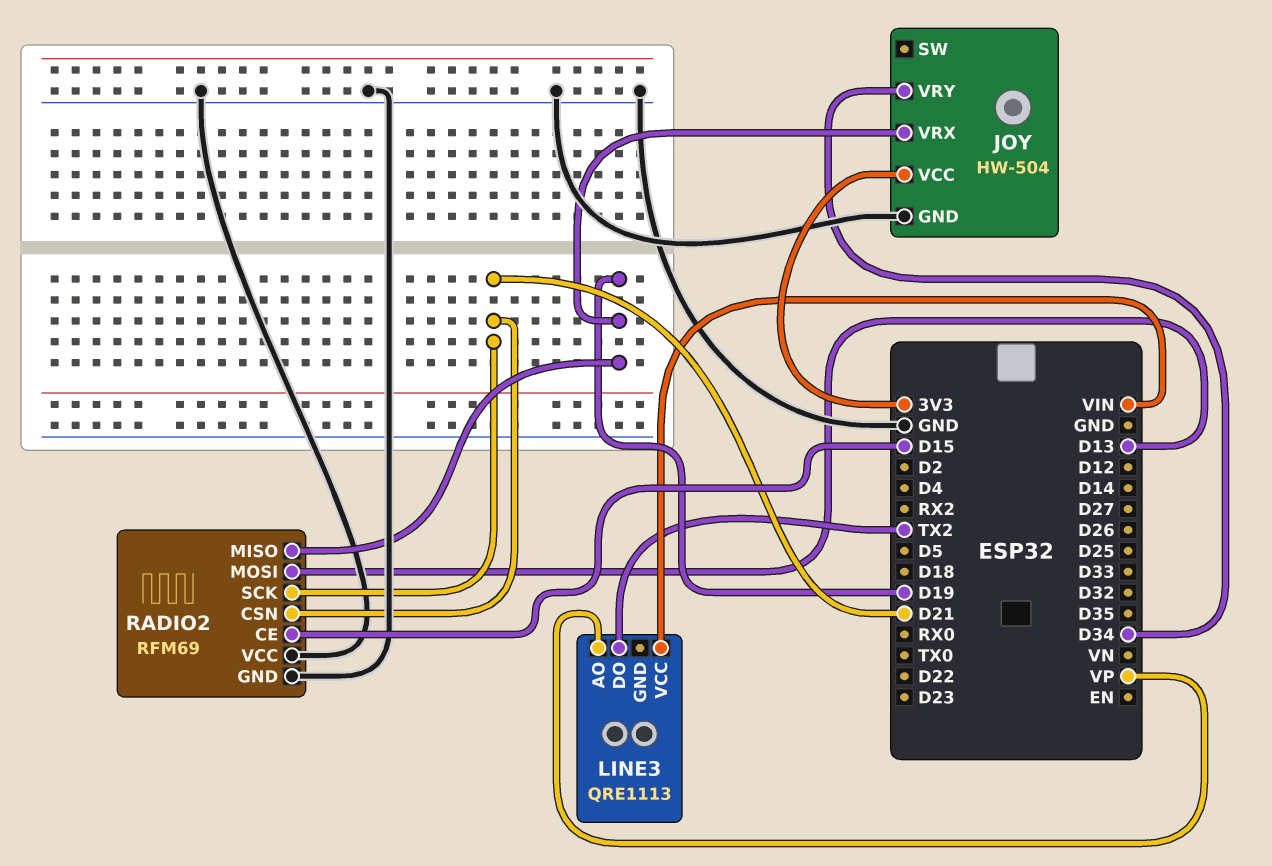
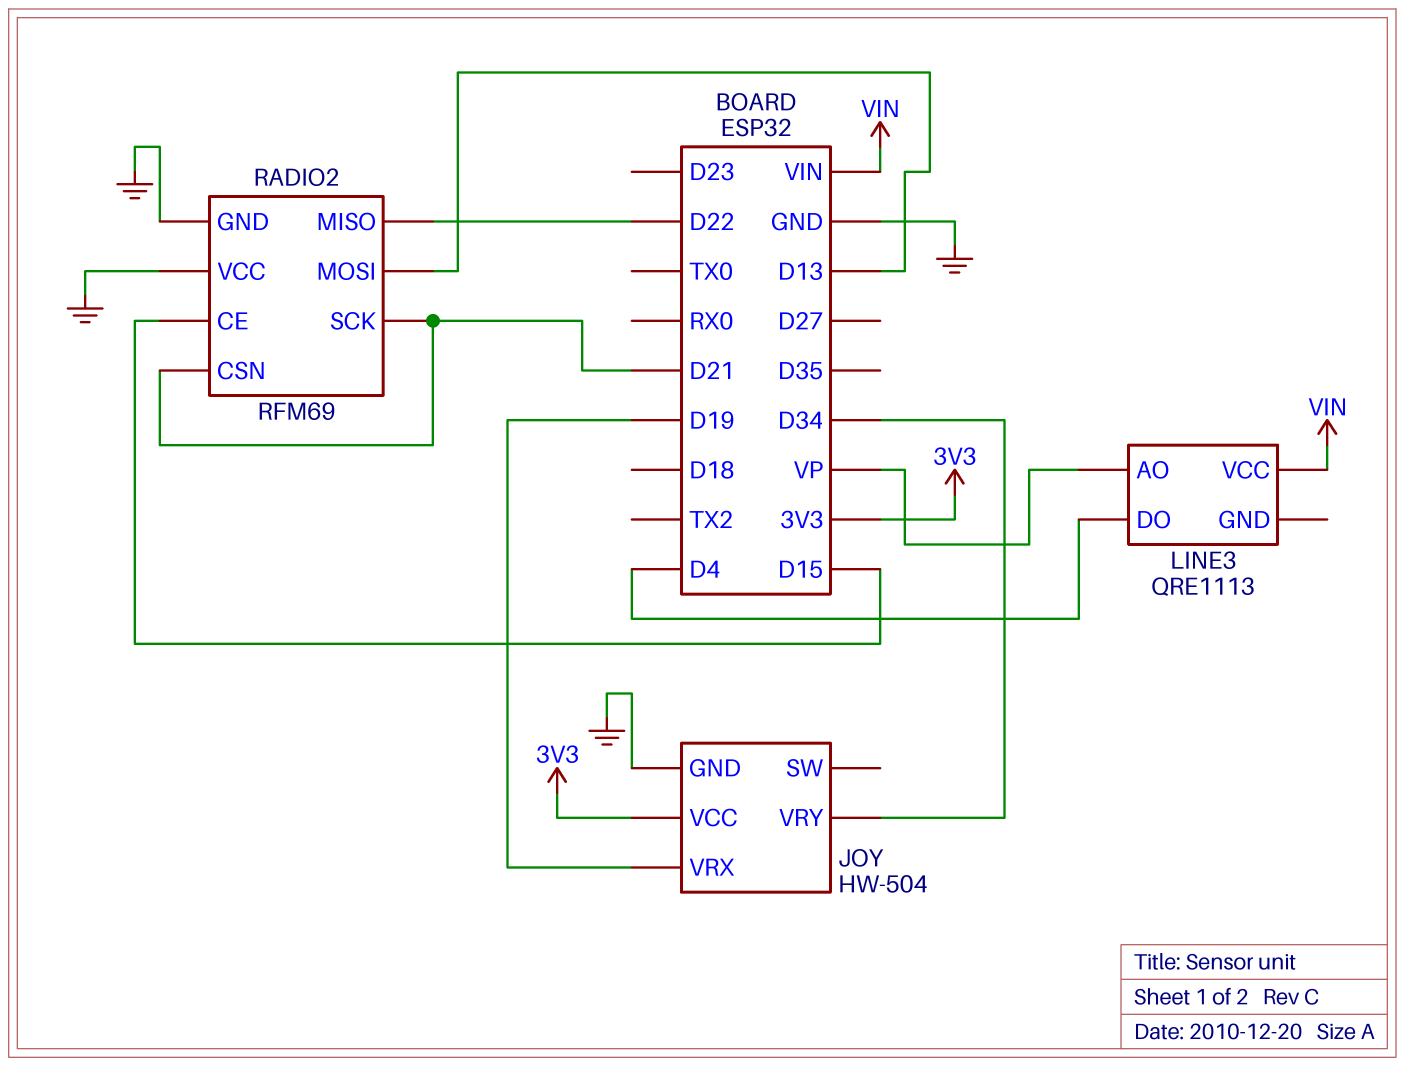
LINE3 pin DO: TX2 -> D4
RADIO2 pin MISO: D19 -> D22

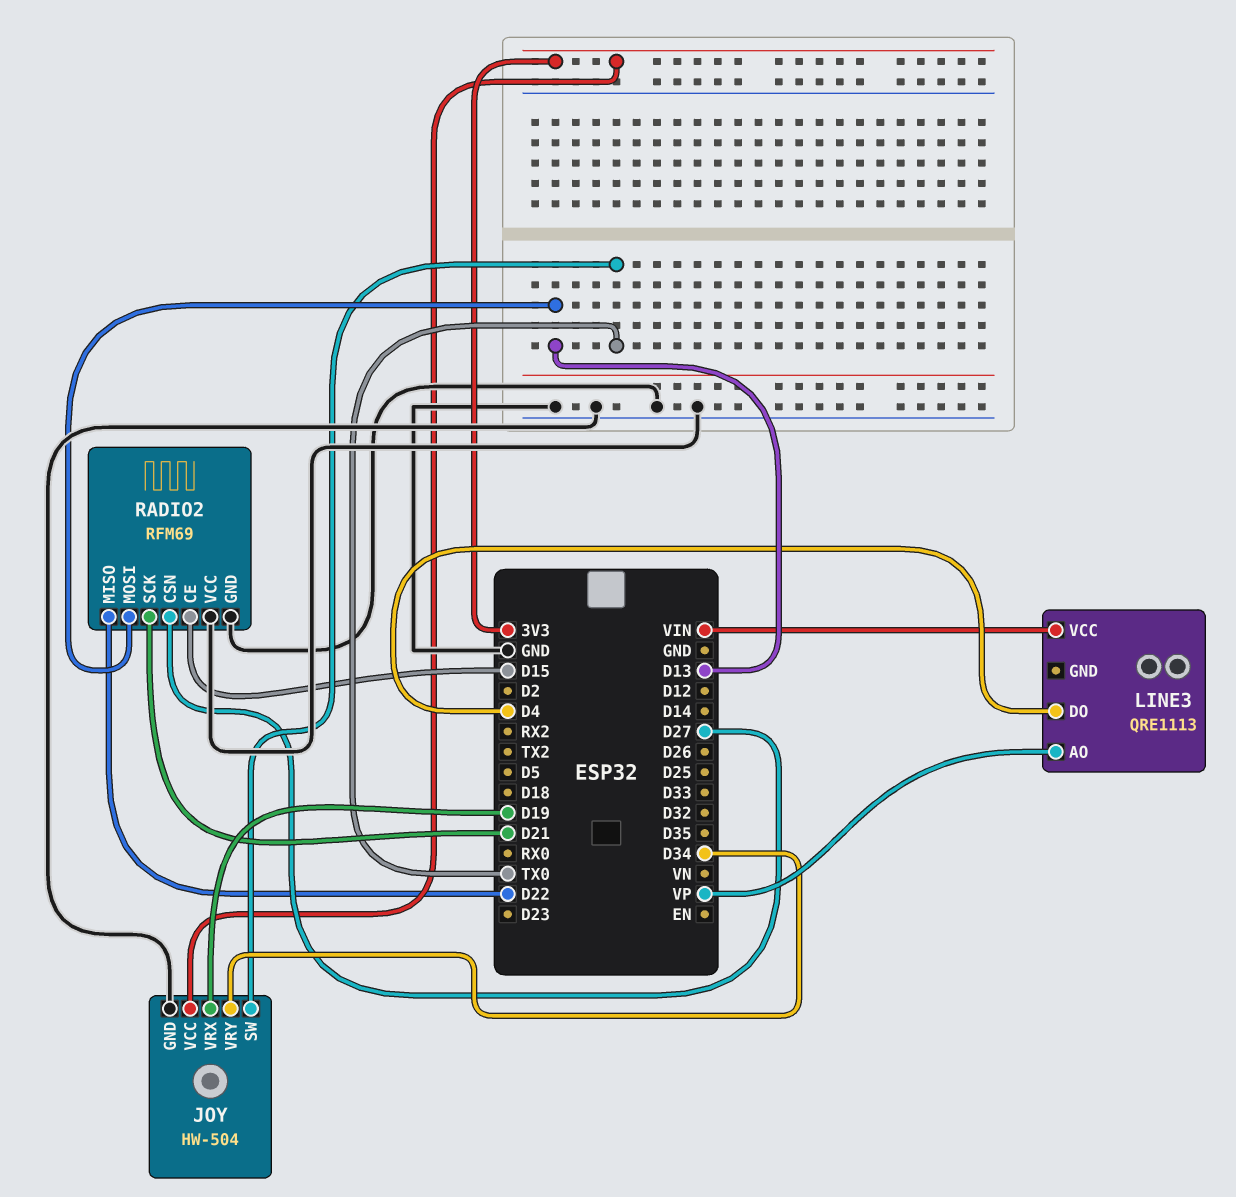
JOY pin SW: none -> TX0
RADIO2 pin CSN: D21 -> D27

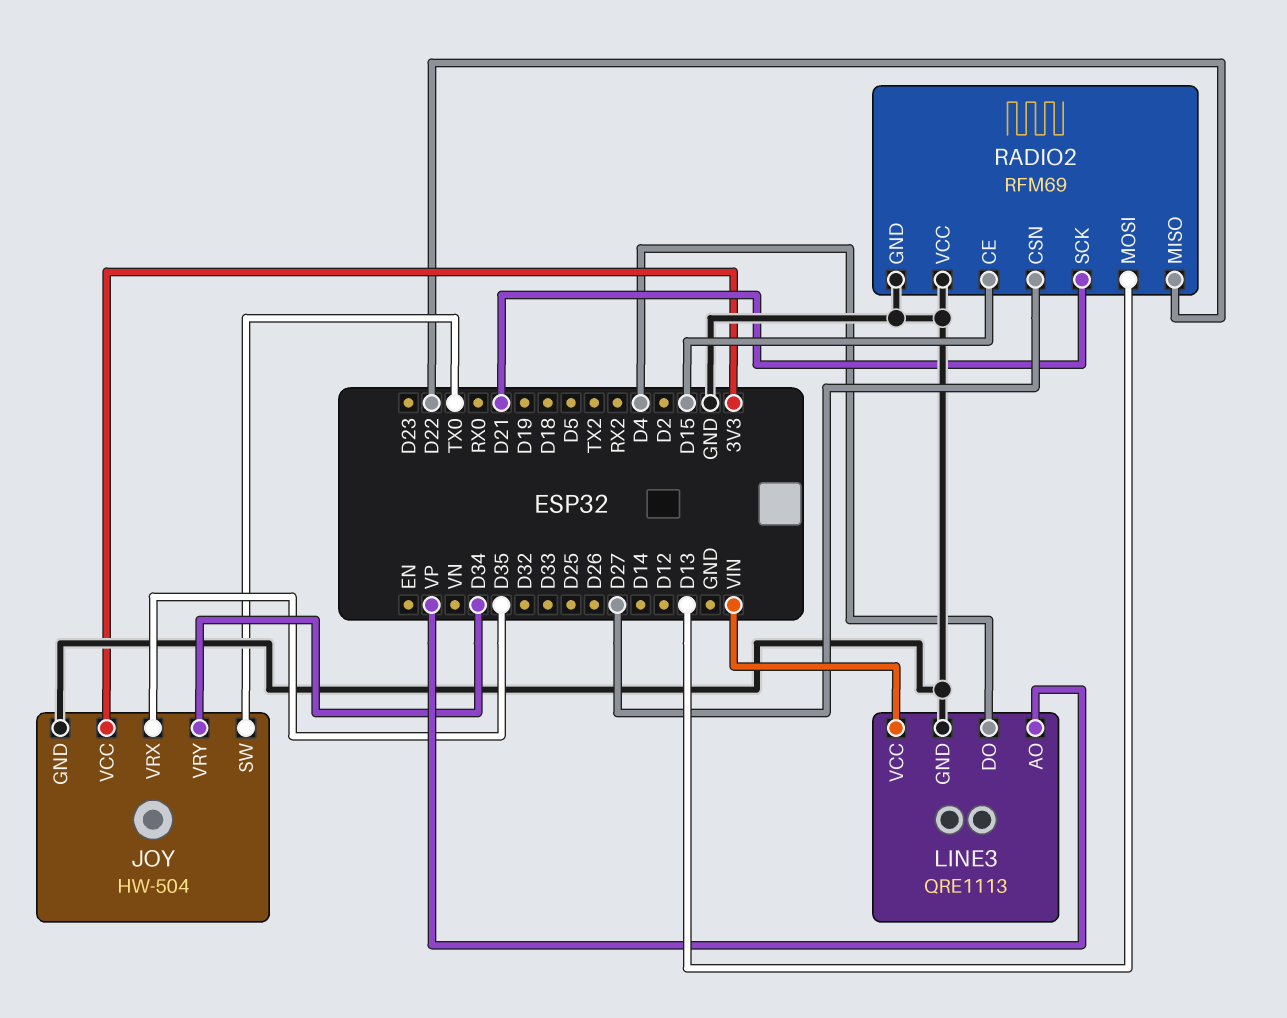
JOY pin VRX: D19 -> D35
LINE3 pin GND: none -> GND

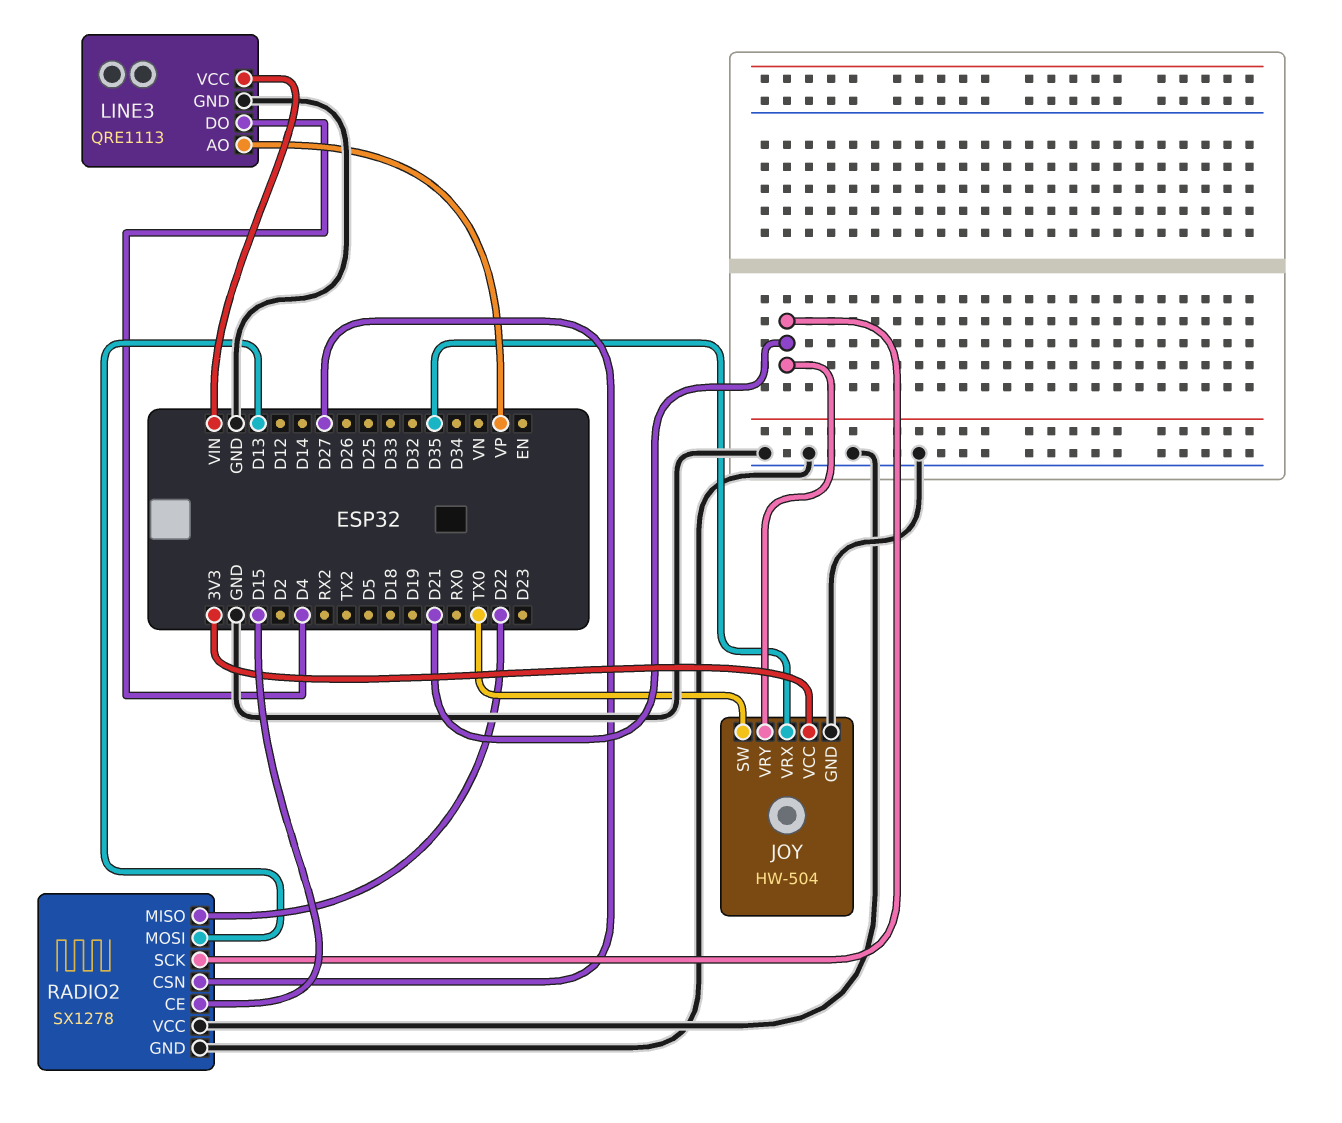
JOY pin VRY: D34 -> D21
RADIO2: RFM69 -> SX1278

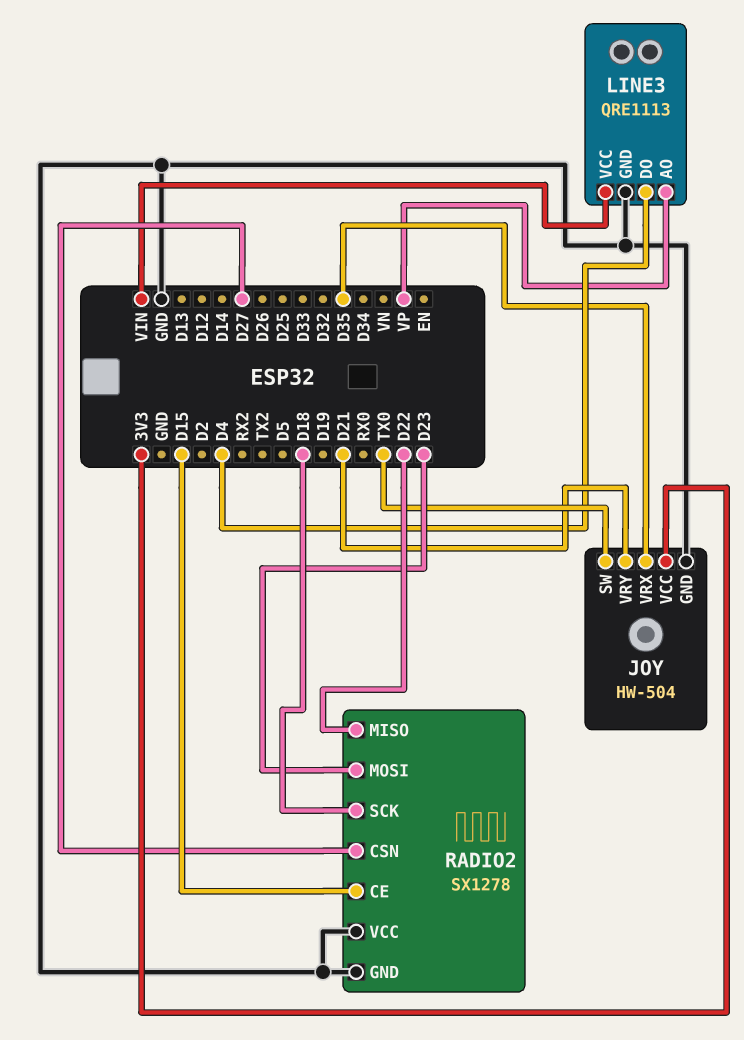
RADIO2 pin MOSI: D13 -> D23
RADIO2 pin SCK: D21 -> D18

